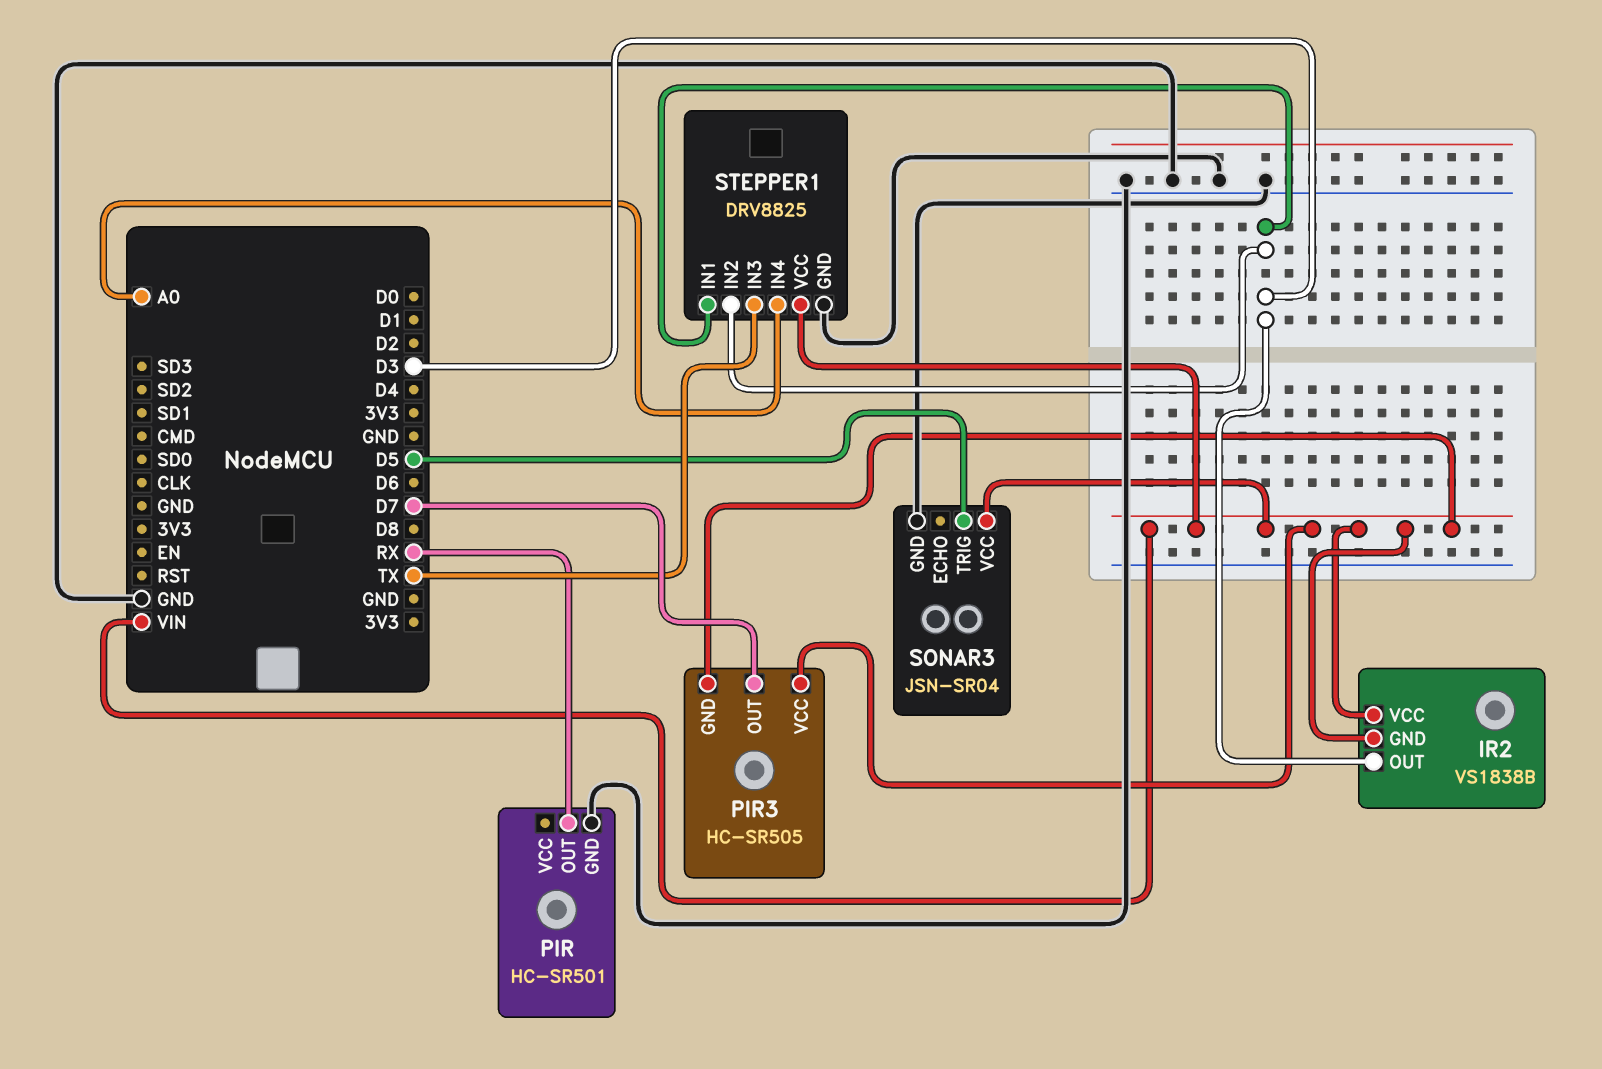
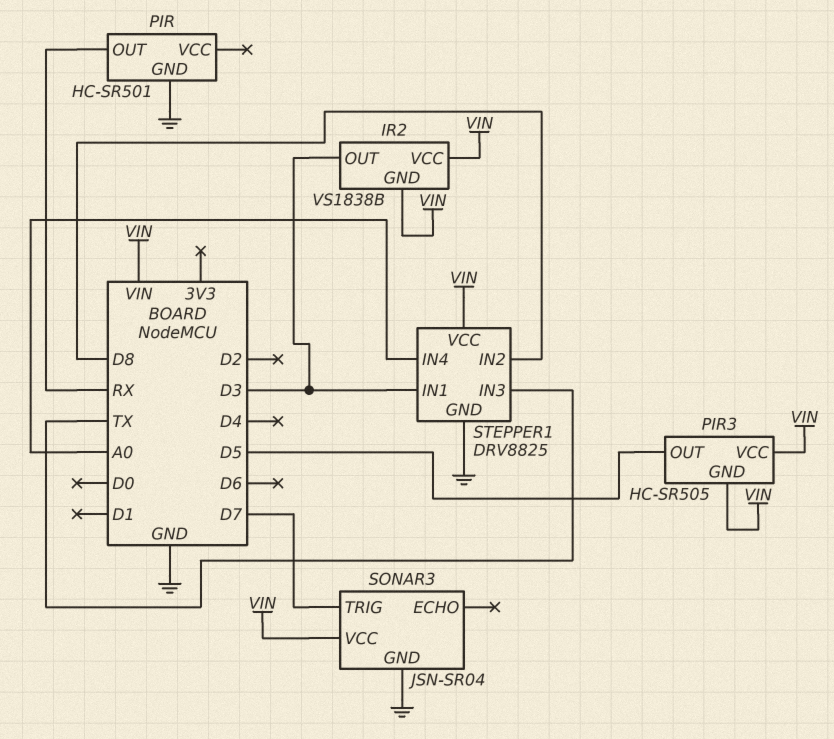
PIR3 pin OUT: D7 -> D5
SONAR3 pin TRIG: D5 -> D7
STEPPER1 pin IN2: D3 -> D8

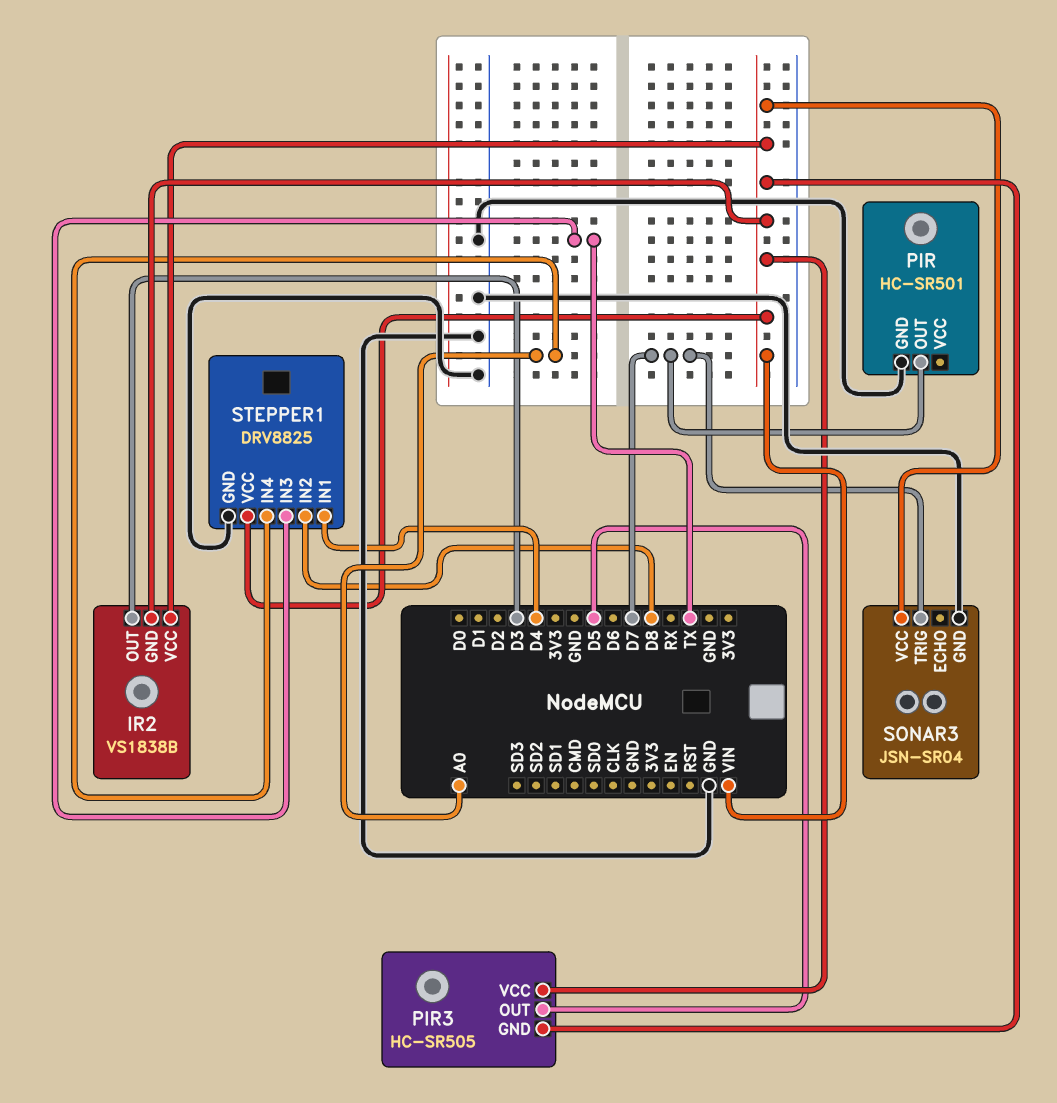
PIR pin OUT: RX -> D7
STEPPER1 pin IN1: D3 -> D4

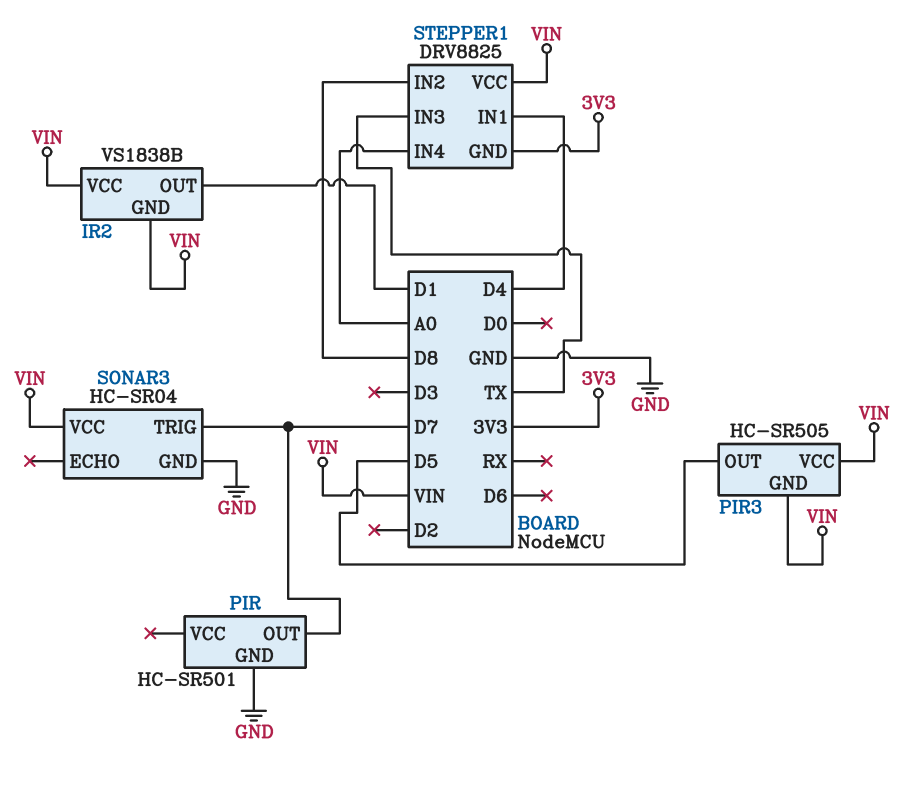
IR2 pin OUT: D3 -> D1
SONAR3: JSN-SR04 -> HC-SR04
STEPPER1 pin GND: GND -> 3V3

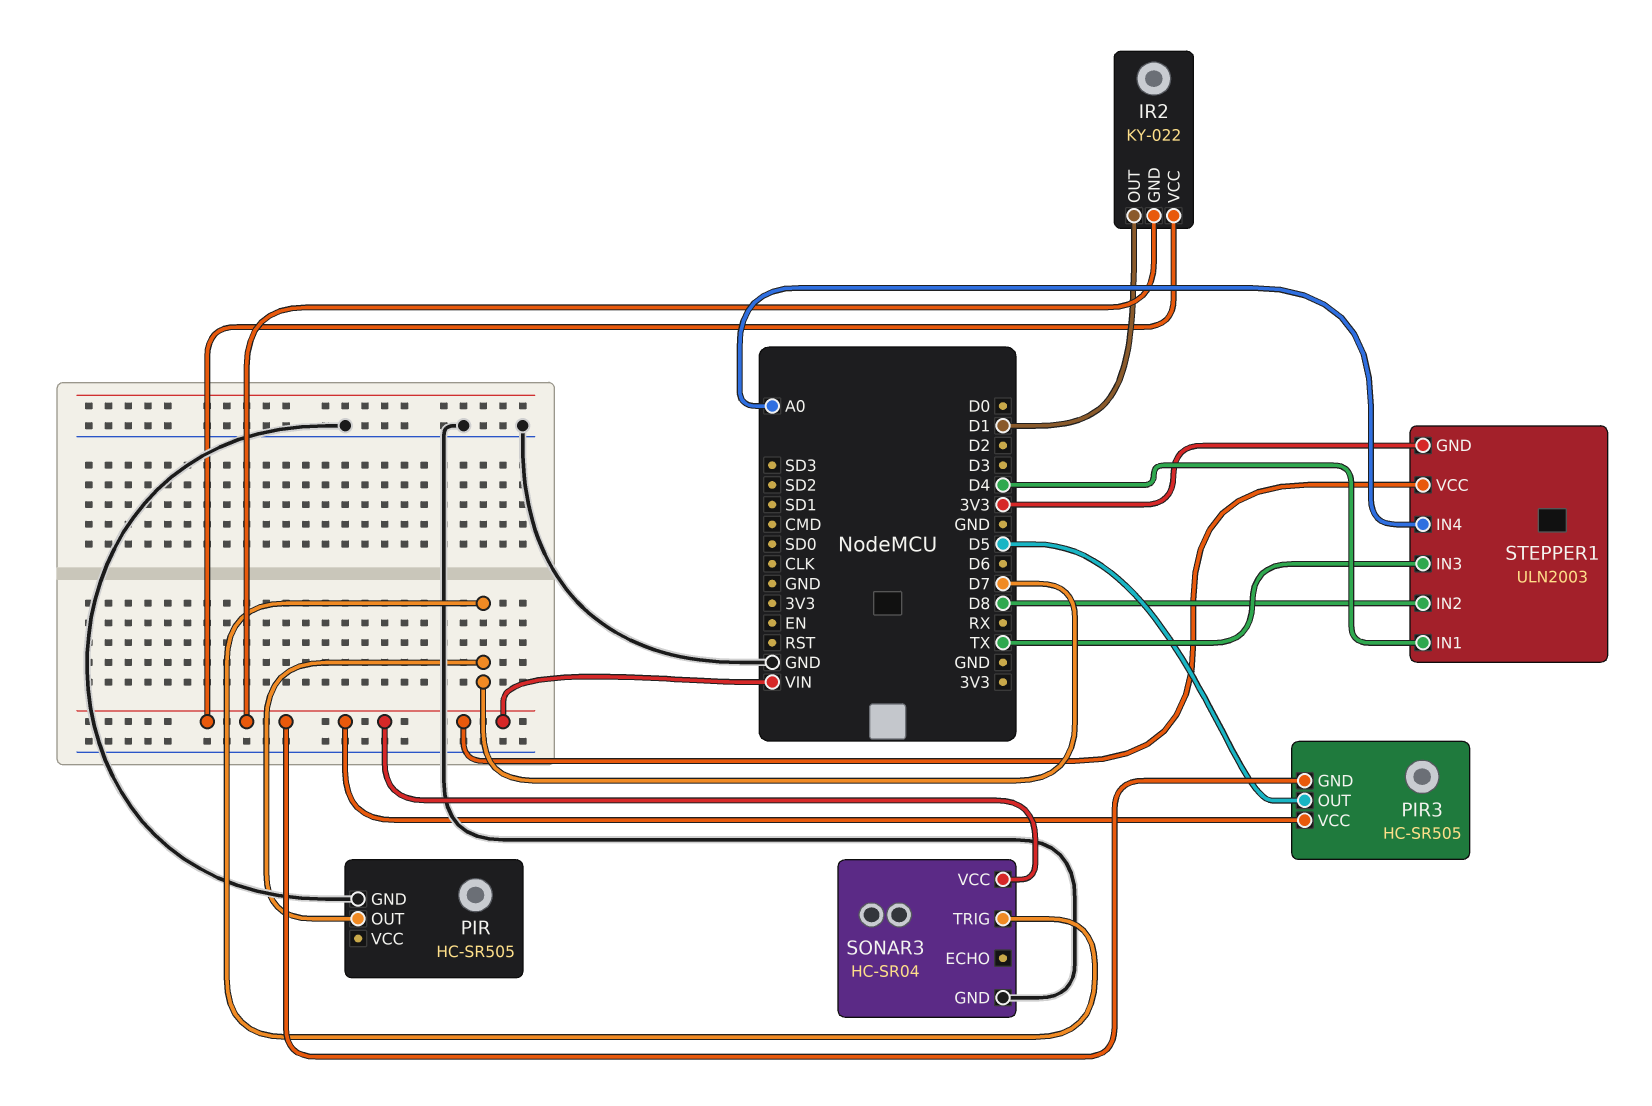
IR2: VS1838B -> KY-022
PIR: HC-SR501 -> HC-SR505
STEPPER1: DRV8825 -> ULN2003

